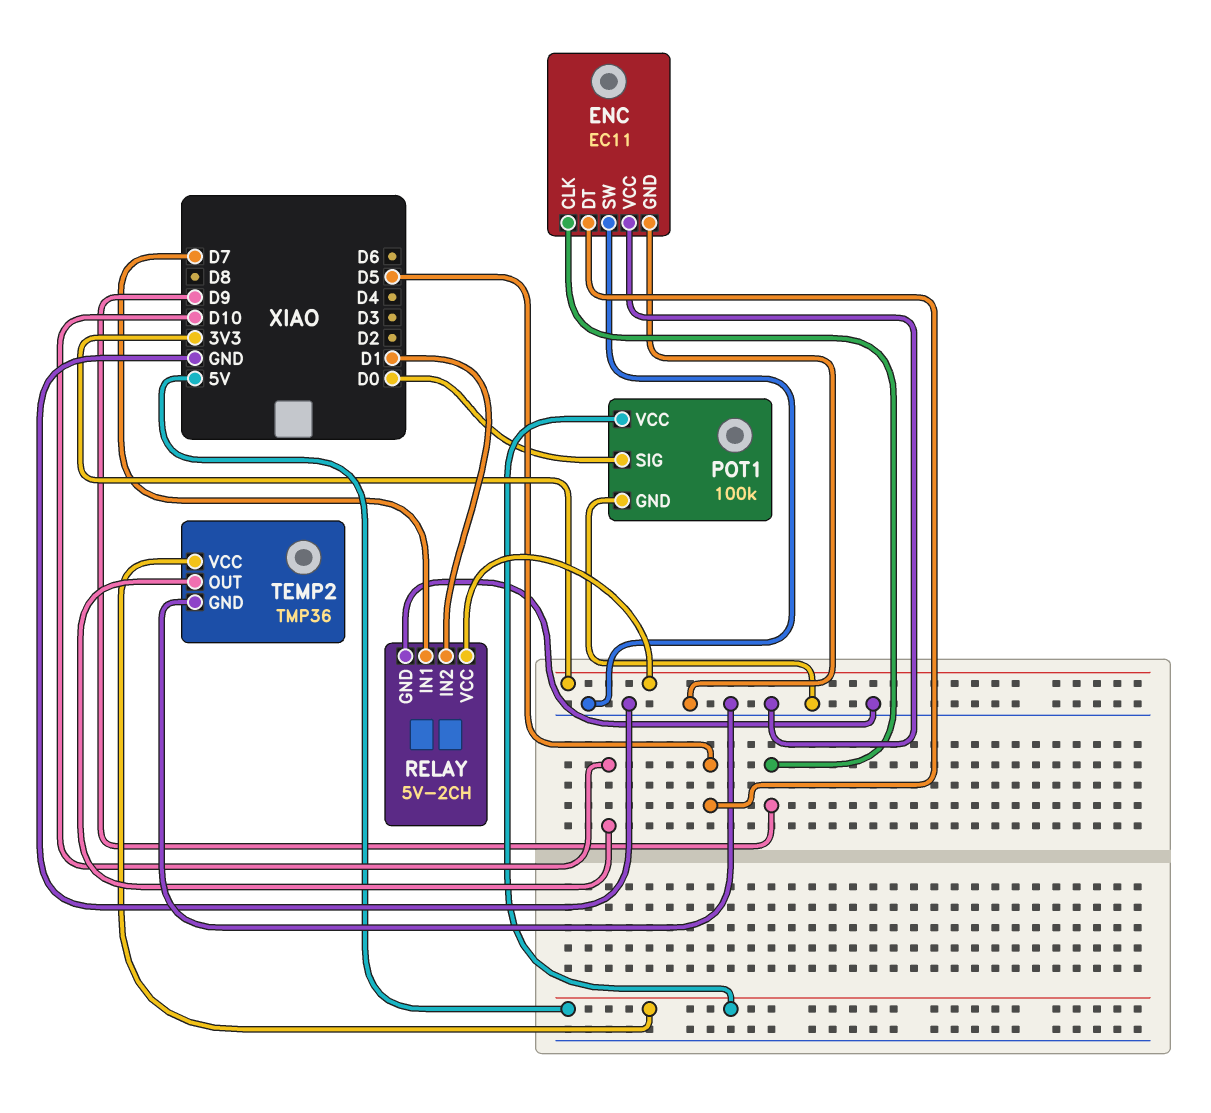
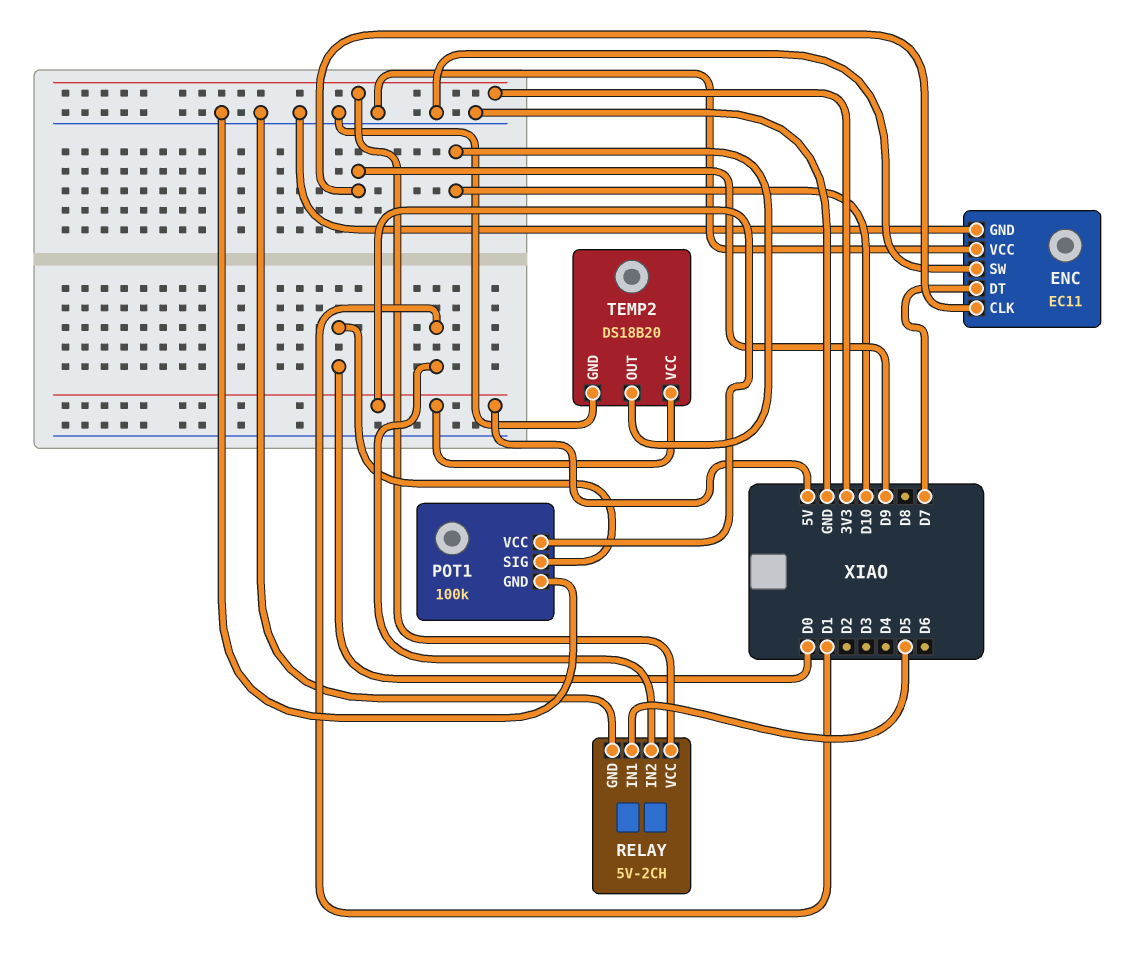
ENC pin DT: D5 -> D7
RELAY pin IN1: D7 -> D5
TEMP2: TMP36 -> DS18B20

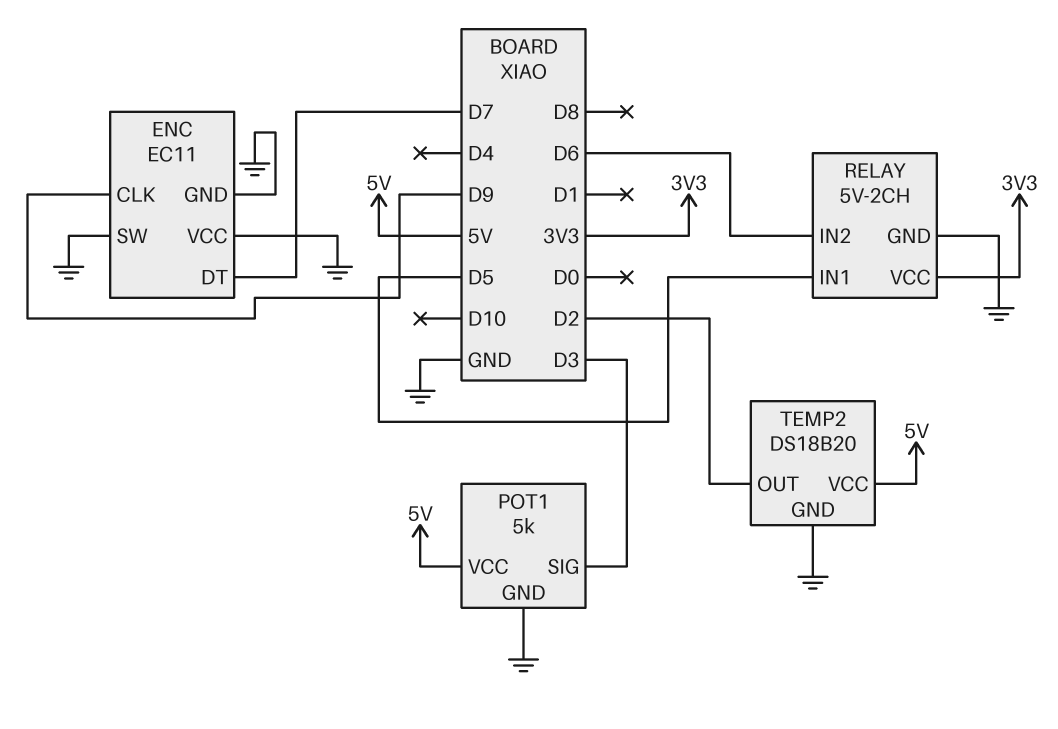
POT1: 100k -> 5k
POT1 pin SIG: D0 -> D3
RELAY pin IN2: D1 -> D6
TEMP2 pin OUT: D10 -> D2

